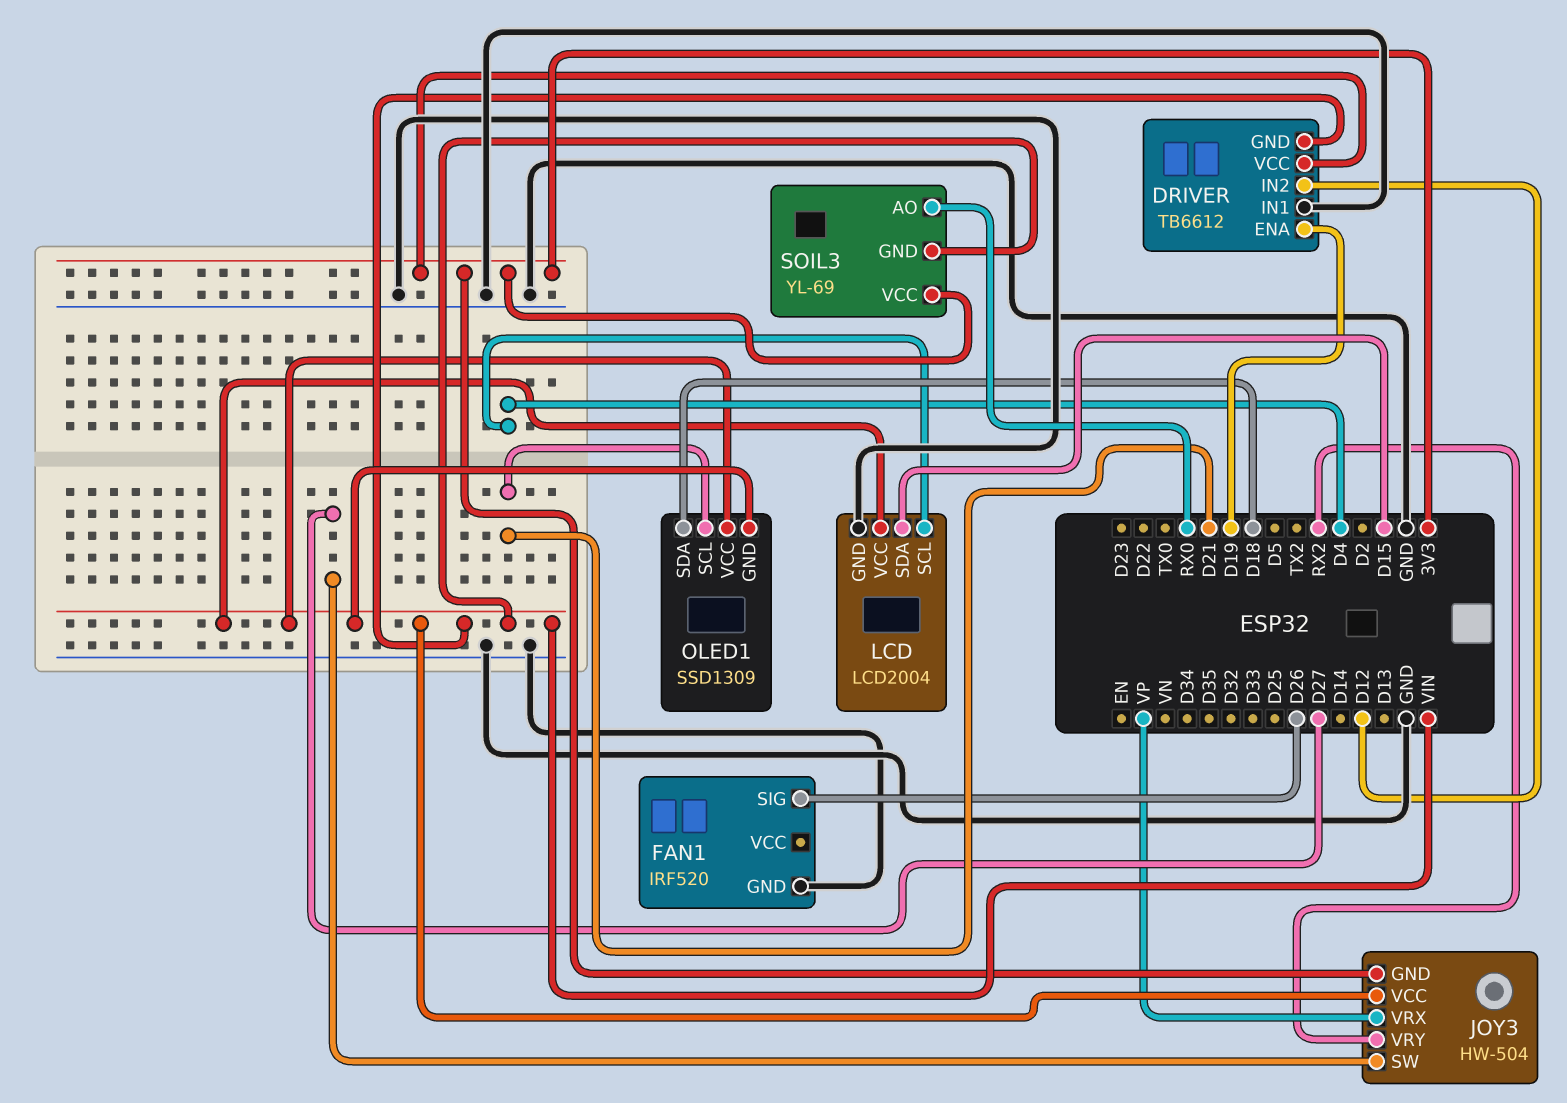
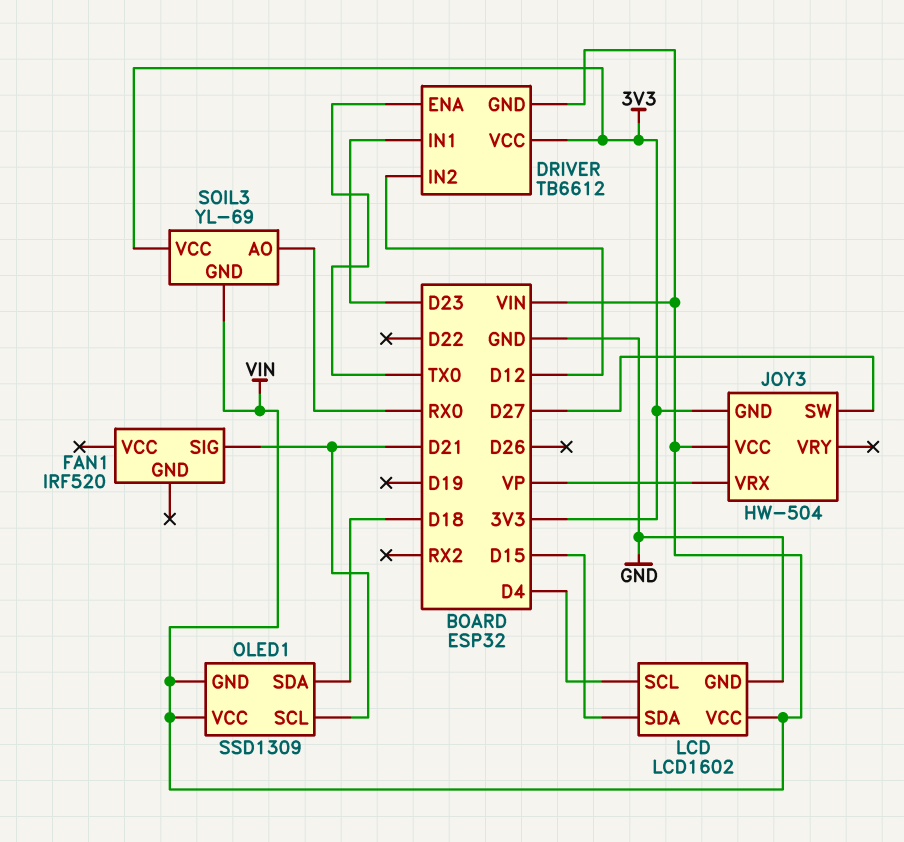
DRIVER pin ENA: D19 -> TX0
DRIVER pin IN1: GND -> D23
FAN1 pin GND: GND -> none
FAN1 pin SIG: D26 -> D21
JOY3 pin VRY: RX2 -> none
LCD: LCD2004 -> LCD1602

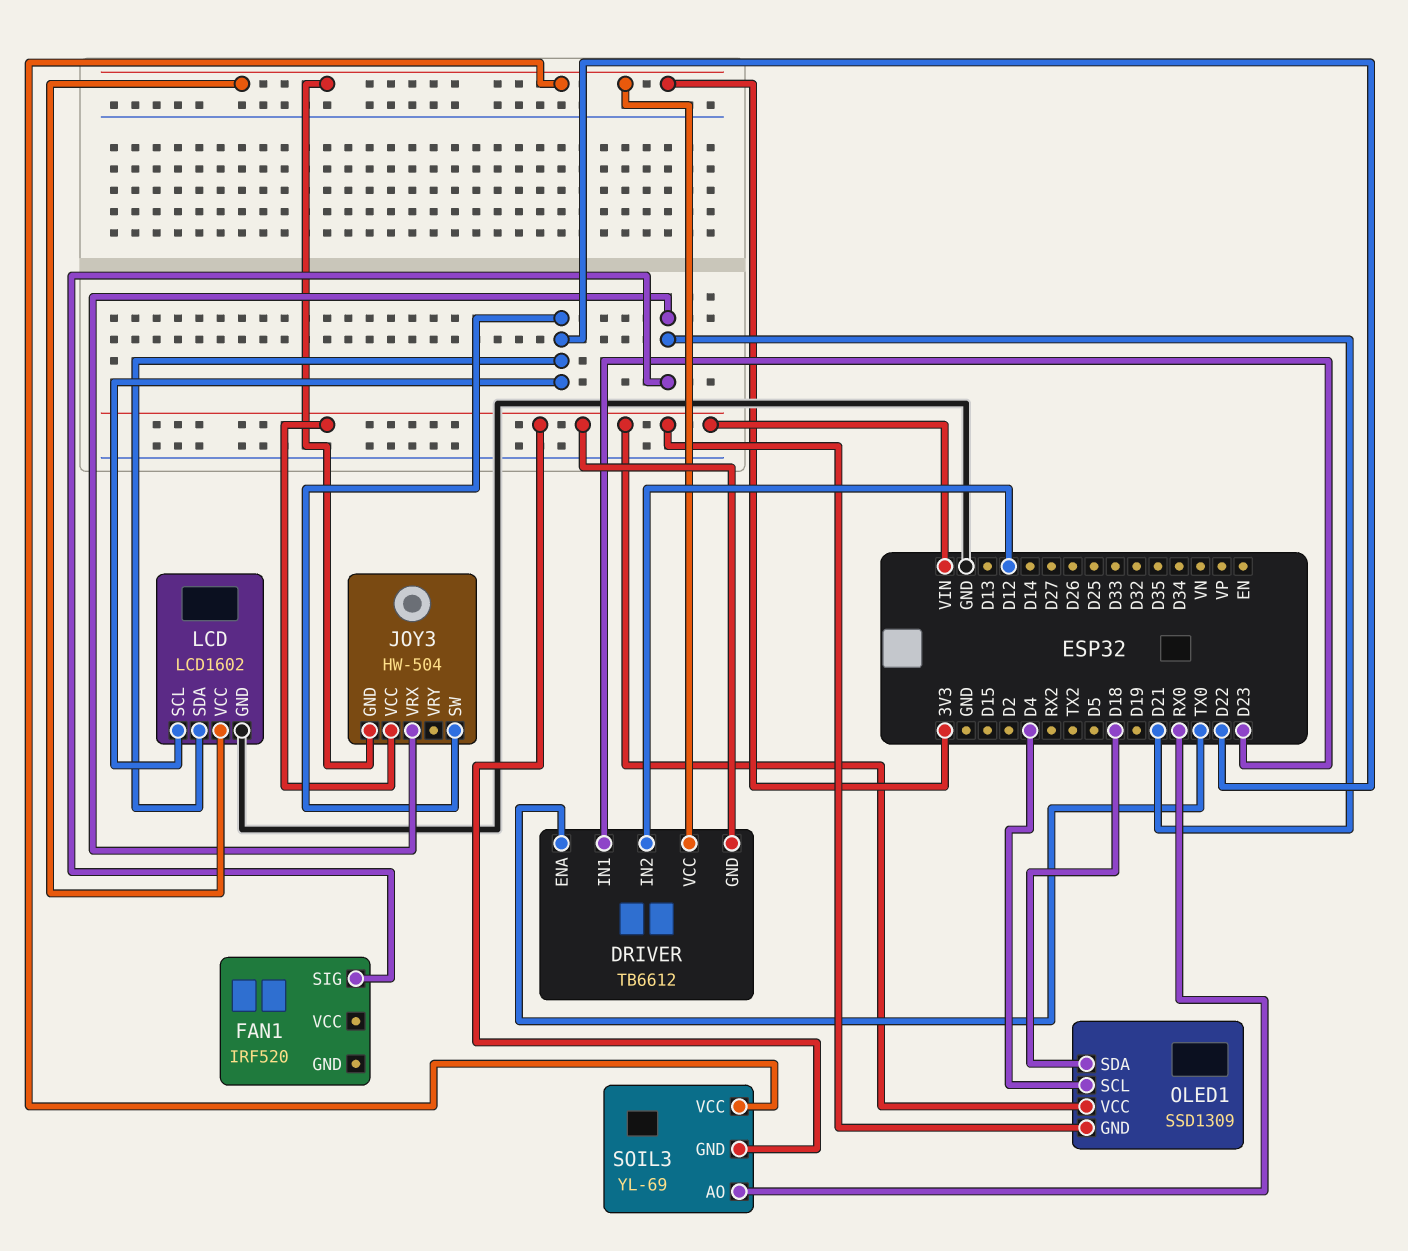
JOY3 pin SW: D27 -> D22
JOY3 pin VRX: VP -> D21
LCD pin SCL: D4 -> D22
LCD pin SDA: D15 -> D22
LCD pin VCC: VIN -> 3V3
OLED1 pin SCL: D21 -> D4

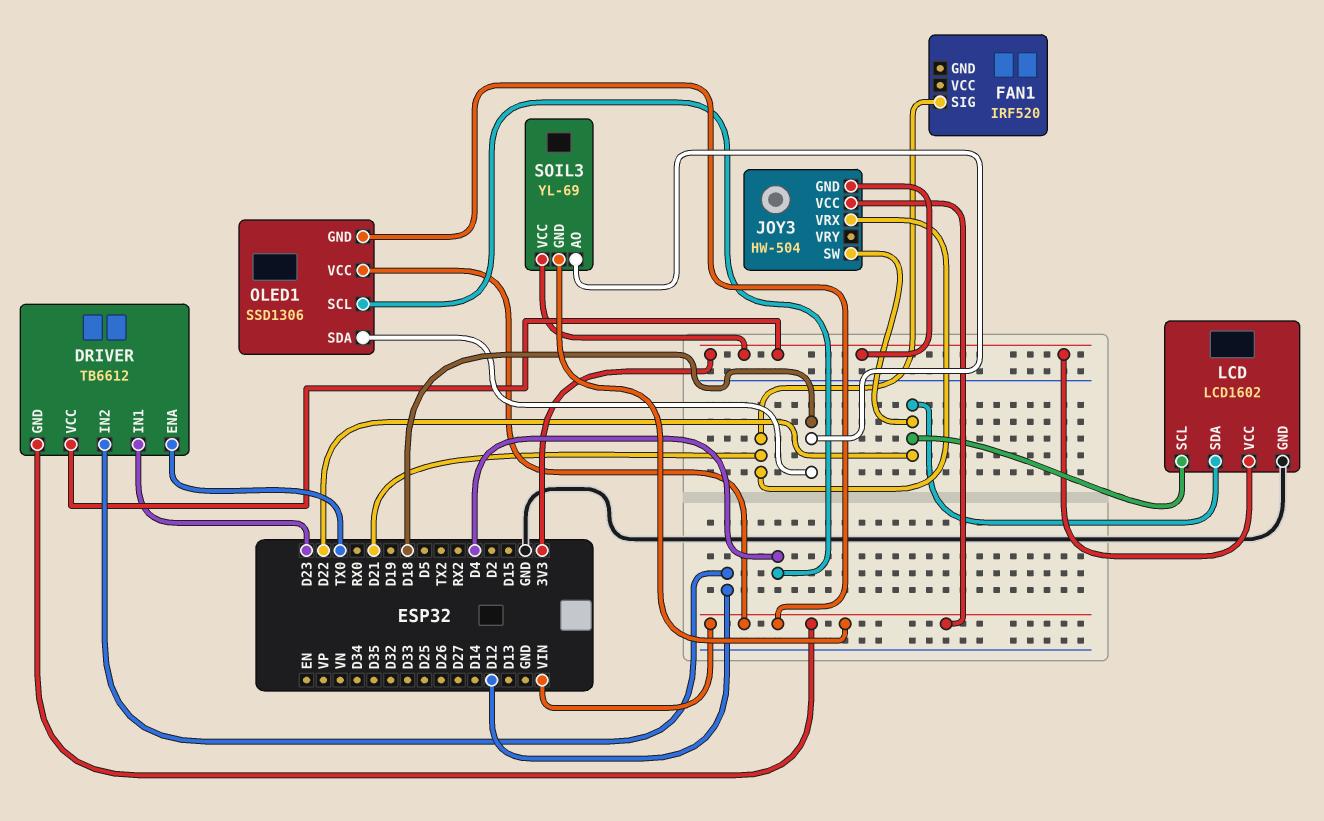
OLED1: SSD1309 -> SSD1306
SOIL3 pin AO: RX0 -> D18

